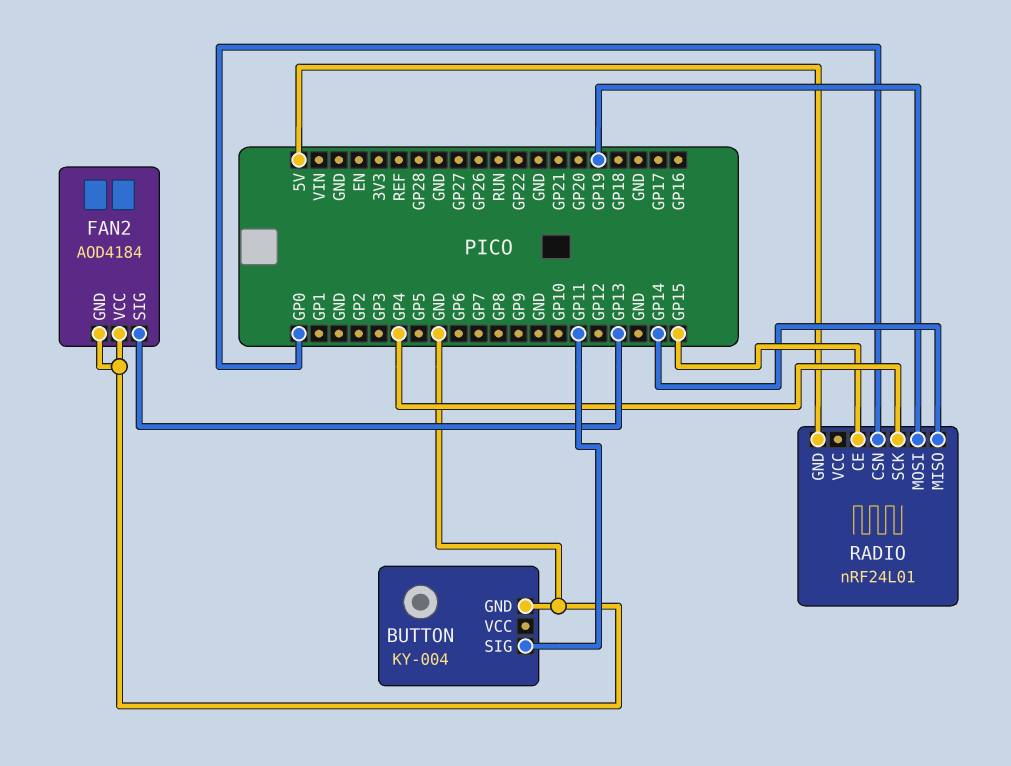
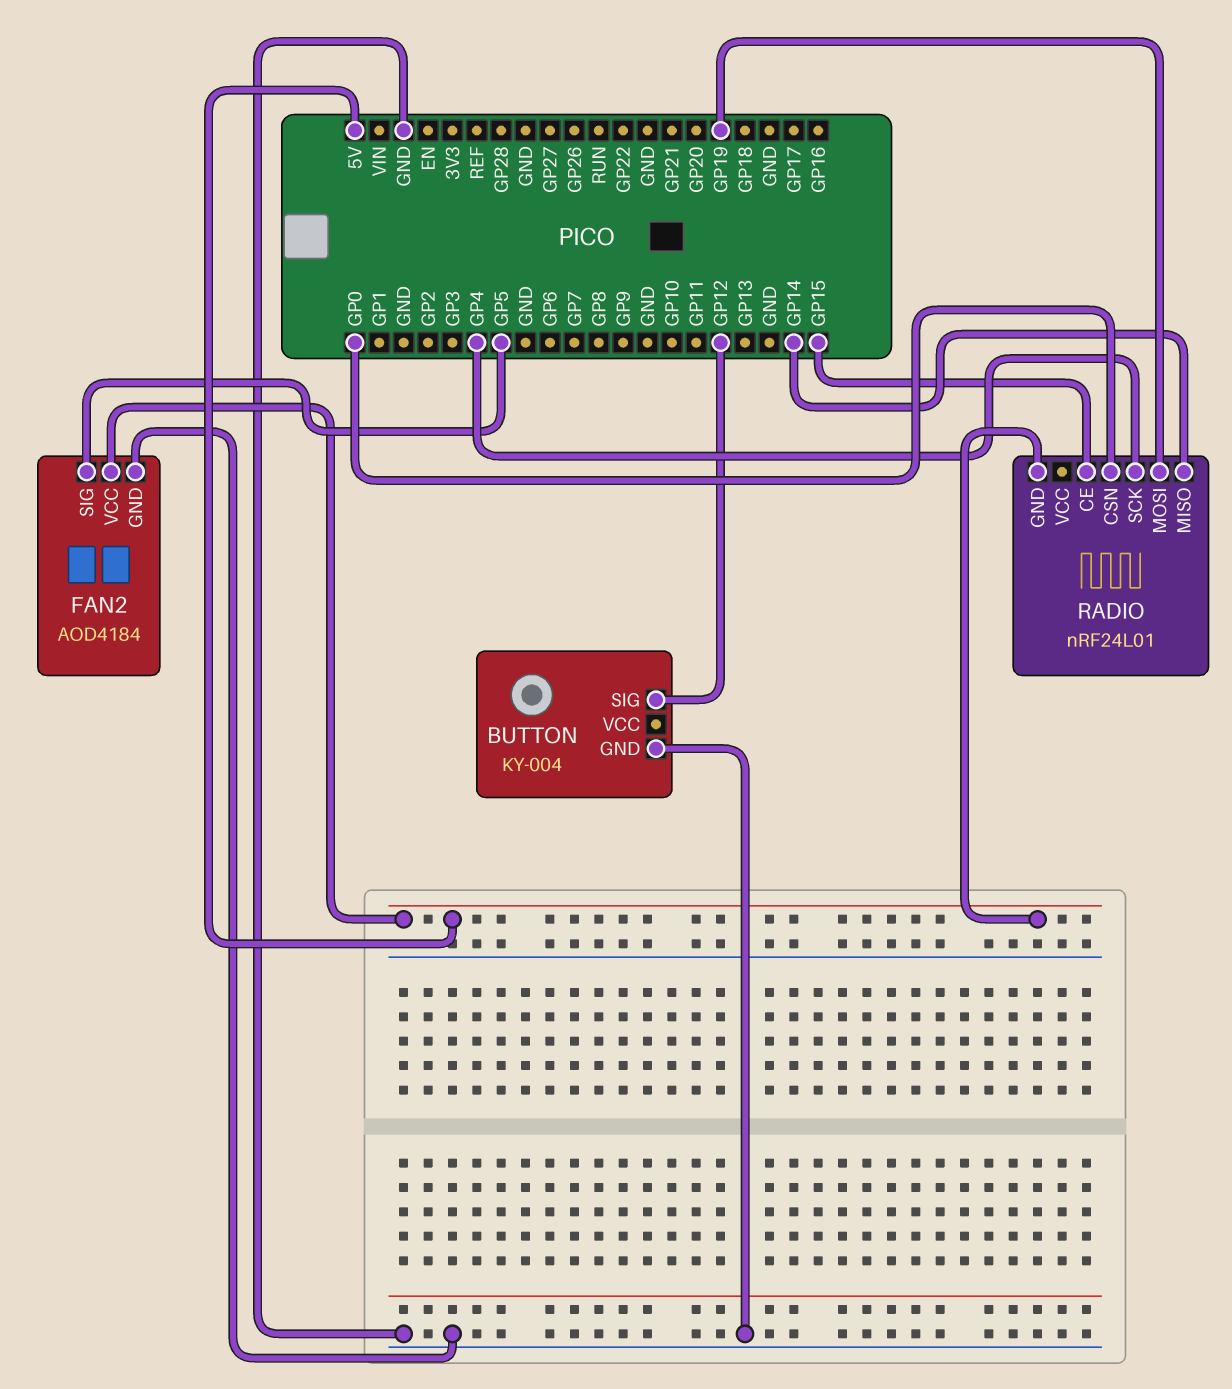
BUTTON pin SIG: GP11 -> GP12
FAN2 pin SIG: GP13 -> GP5
FAN2 pin VCC: GND -> 5V

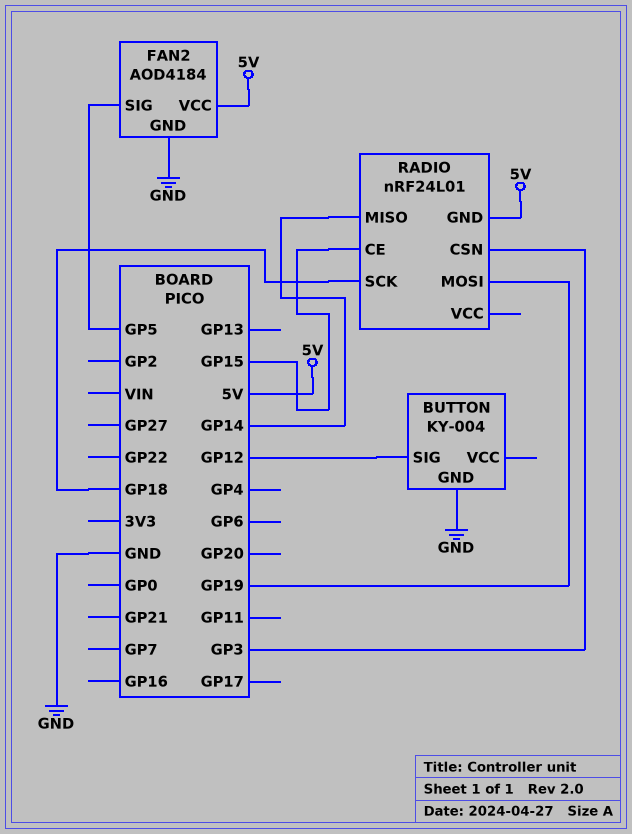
RADIO pin CSN: GP0 -> GP3
RADIO pin SCK: GP4 -> GP18

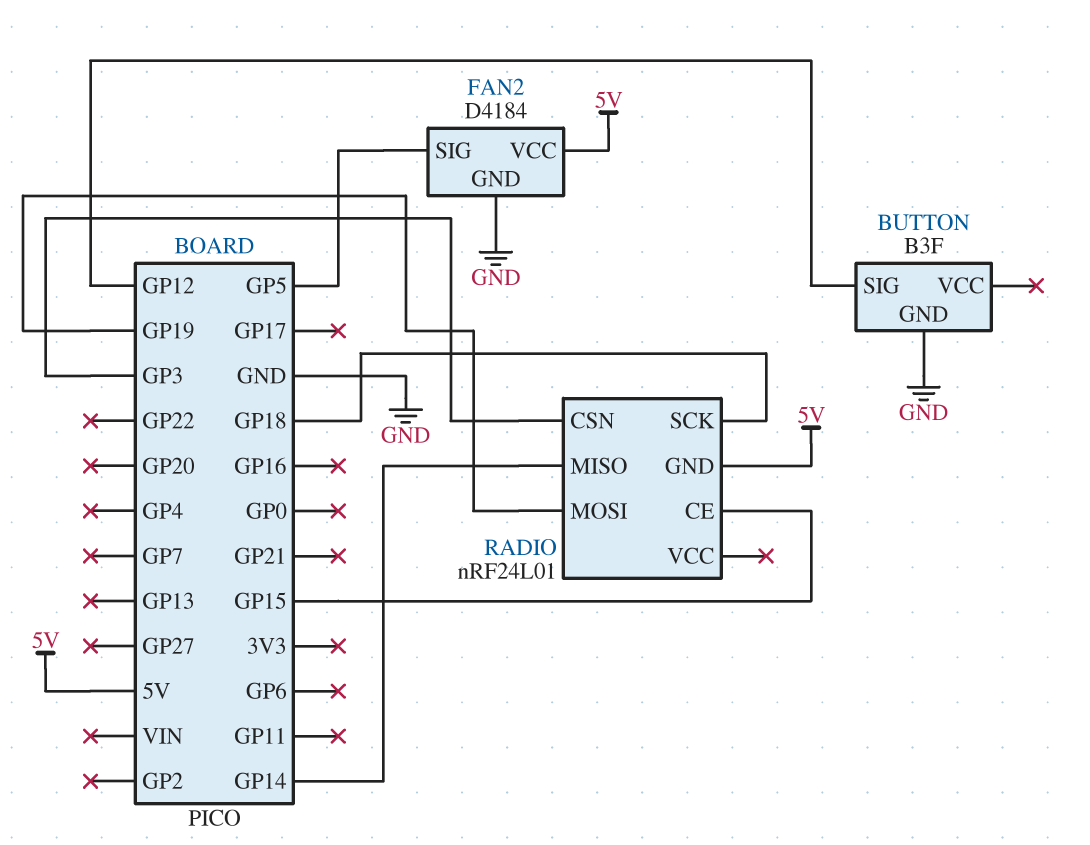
BUTTON: KY-004 -> B3F
FAN2: AOD4184 -> D4184

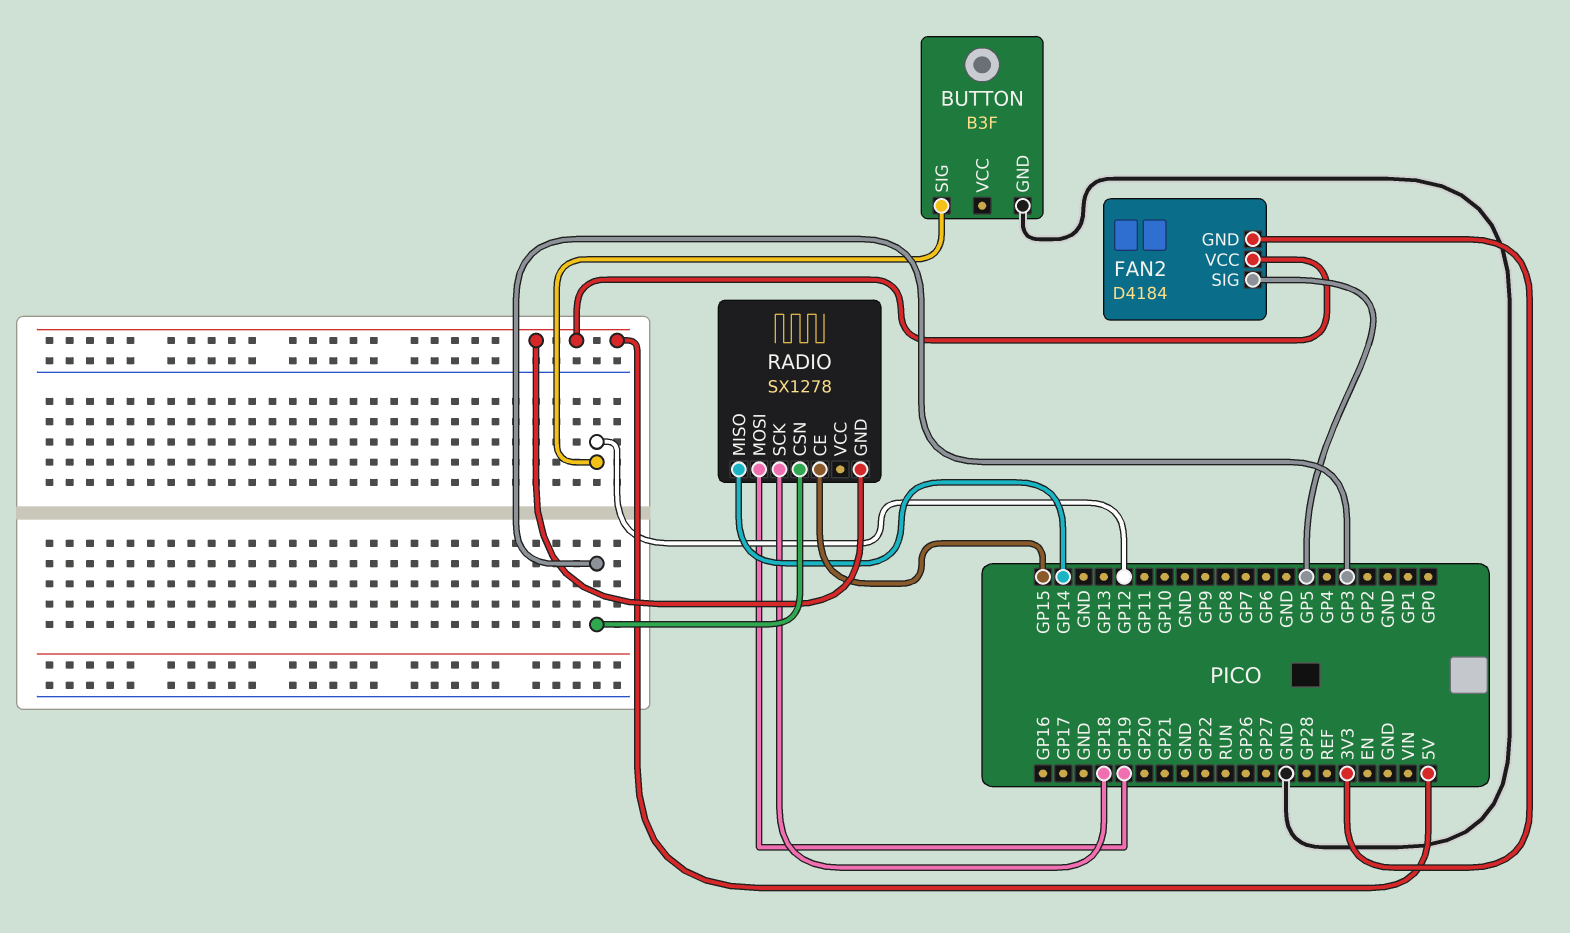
FAN2 pin GND: GND -> 3V3
RADIO: nRF24L01 -> SX1278

